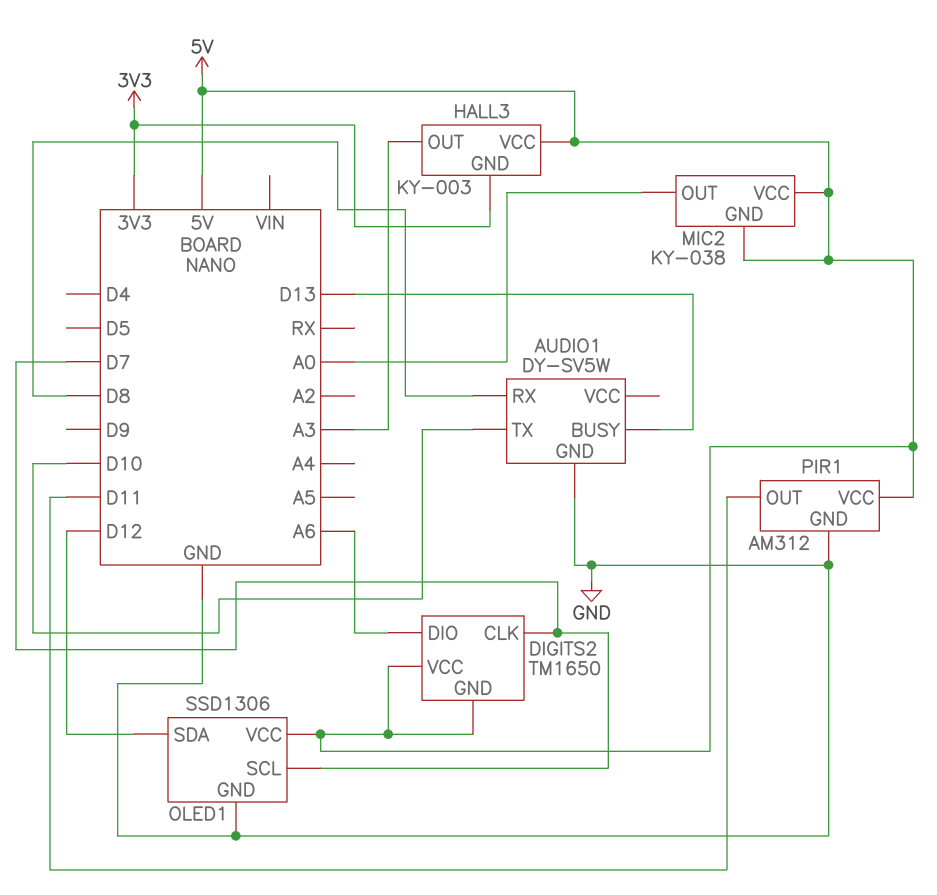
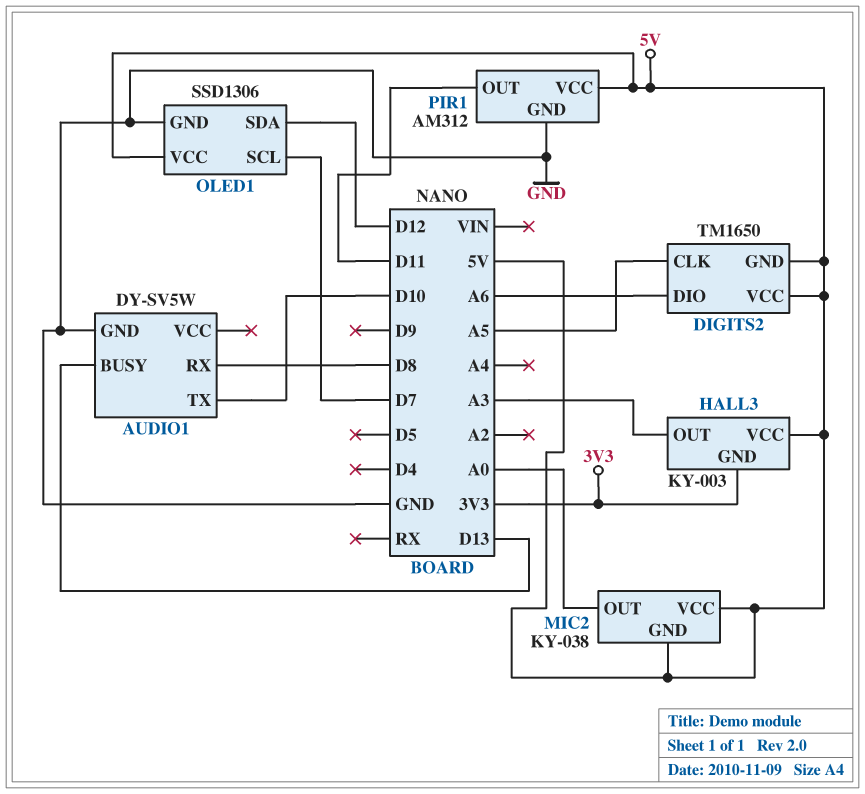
DIGITS2 pin CLK: D7 -> A5

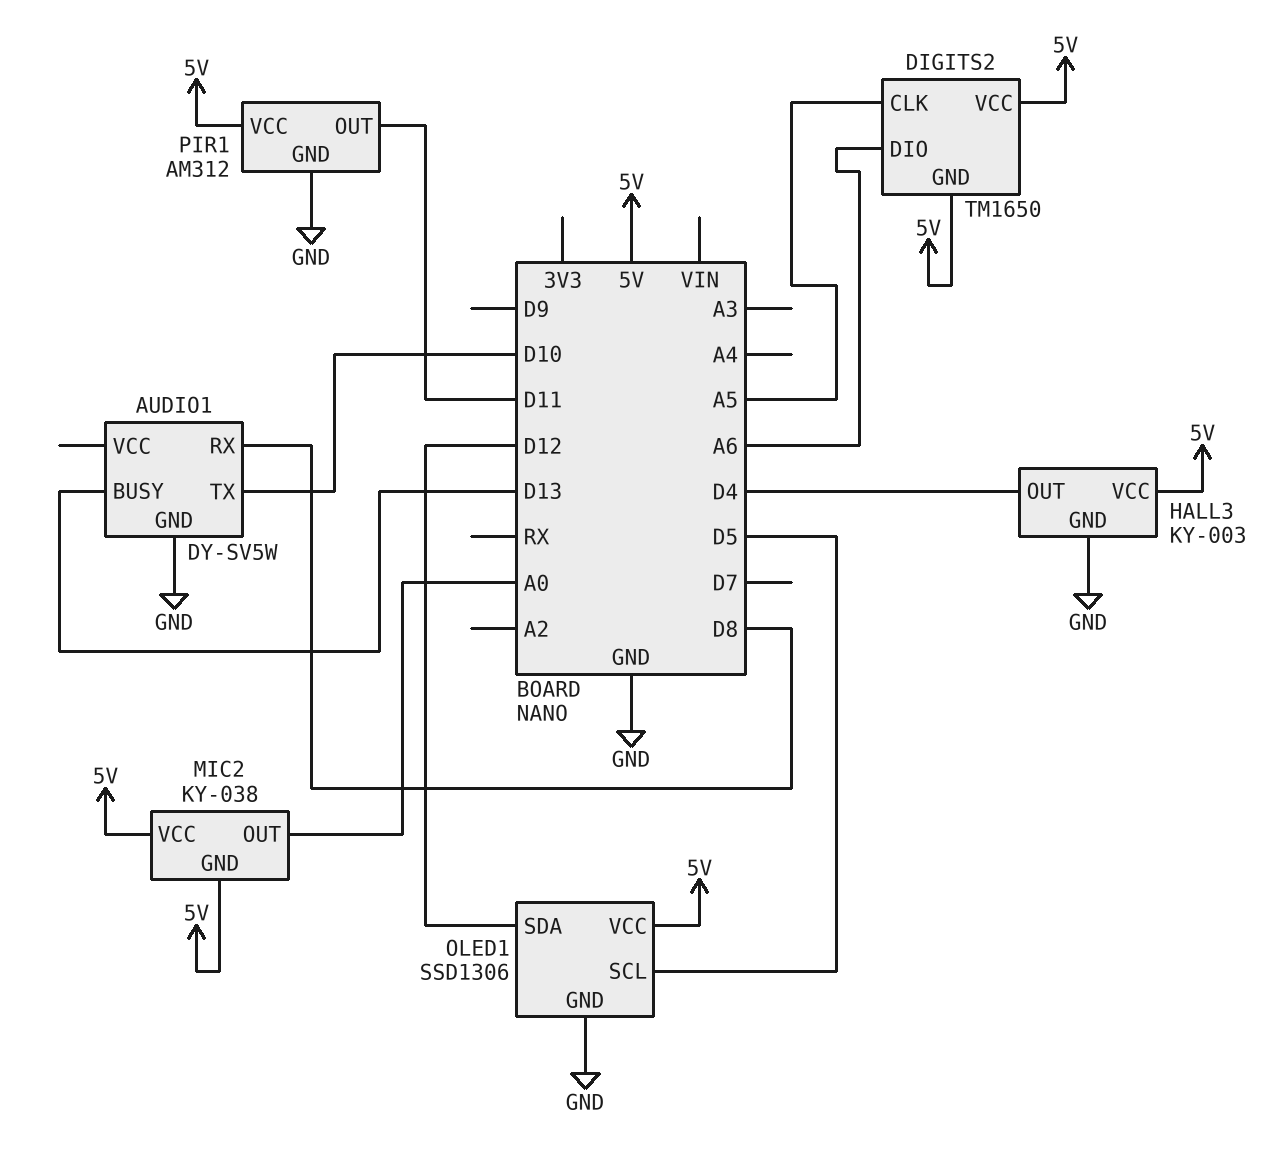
HALL3 pin GND: 3V3 -> GND
HALL3 pin OUT: A3 -> D4
OLED1 pin SCL: D7 -> D5

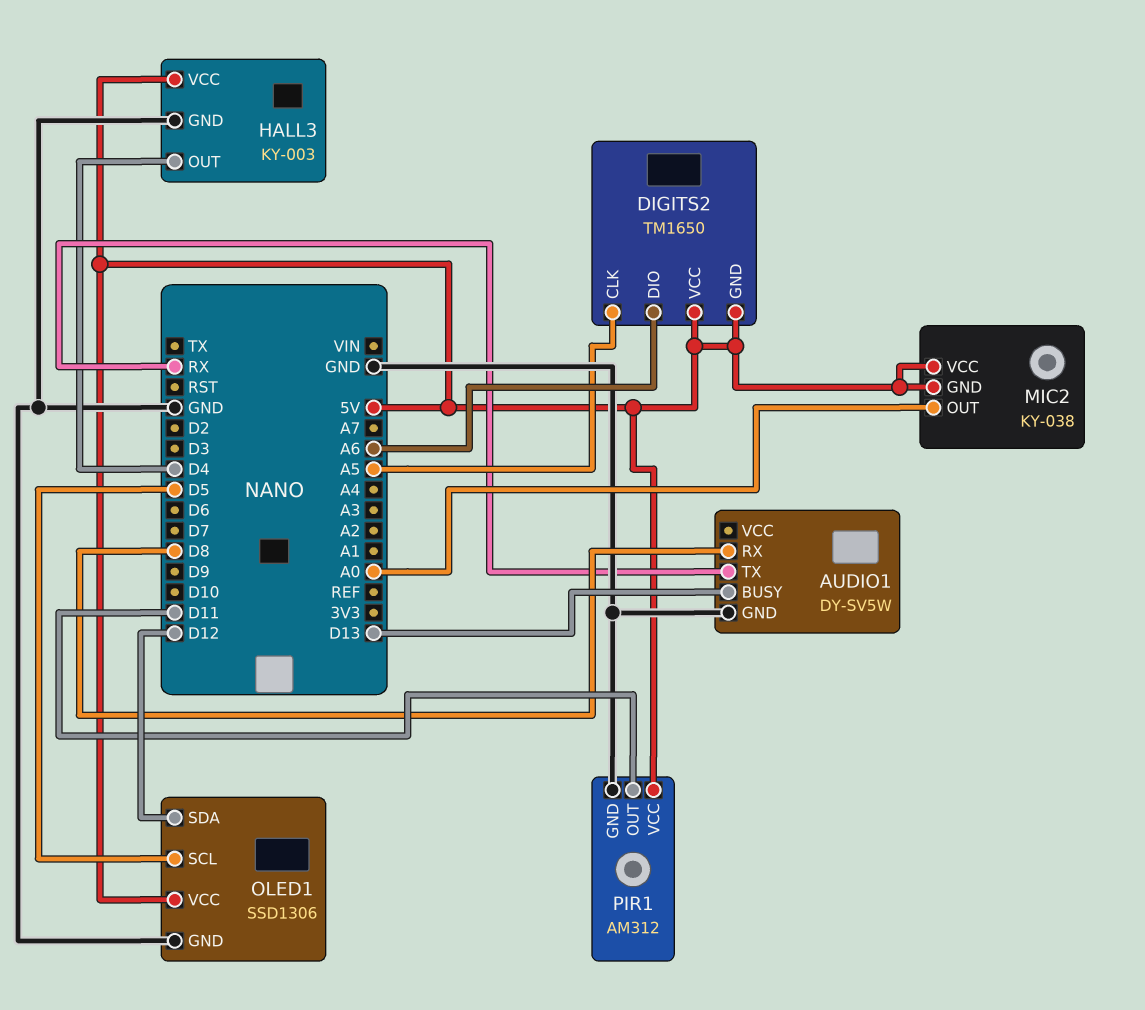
AUDIO1 pin TX: D10 -> RX

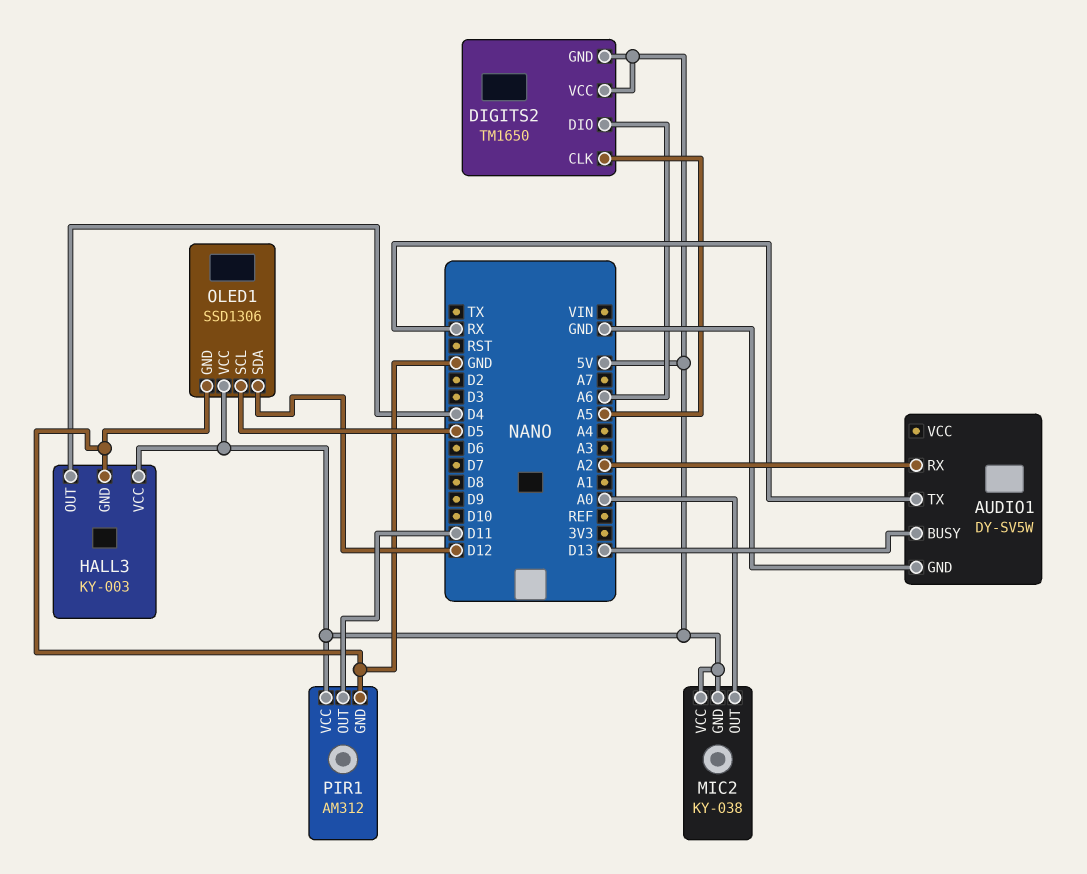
AUDIO1 pin RX: D8 -> A2

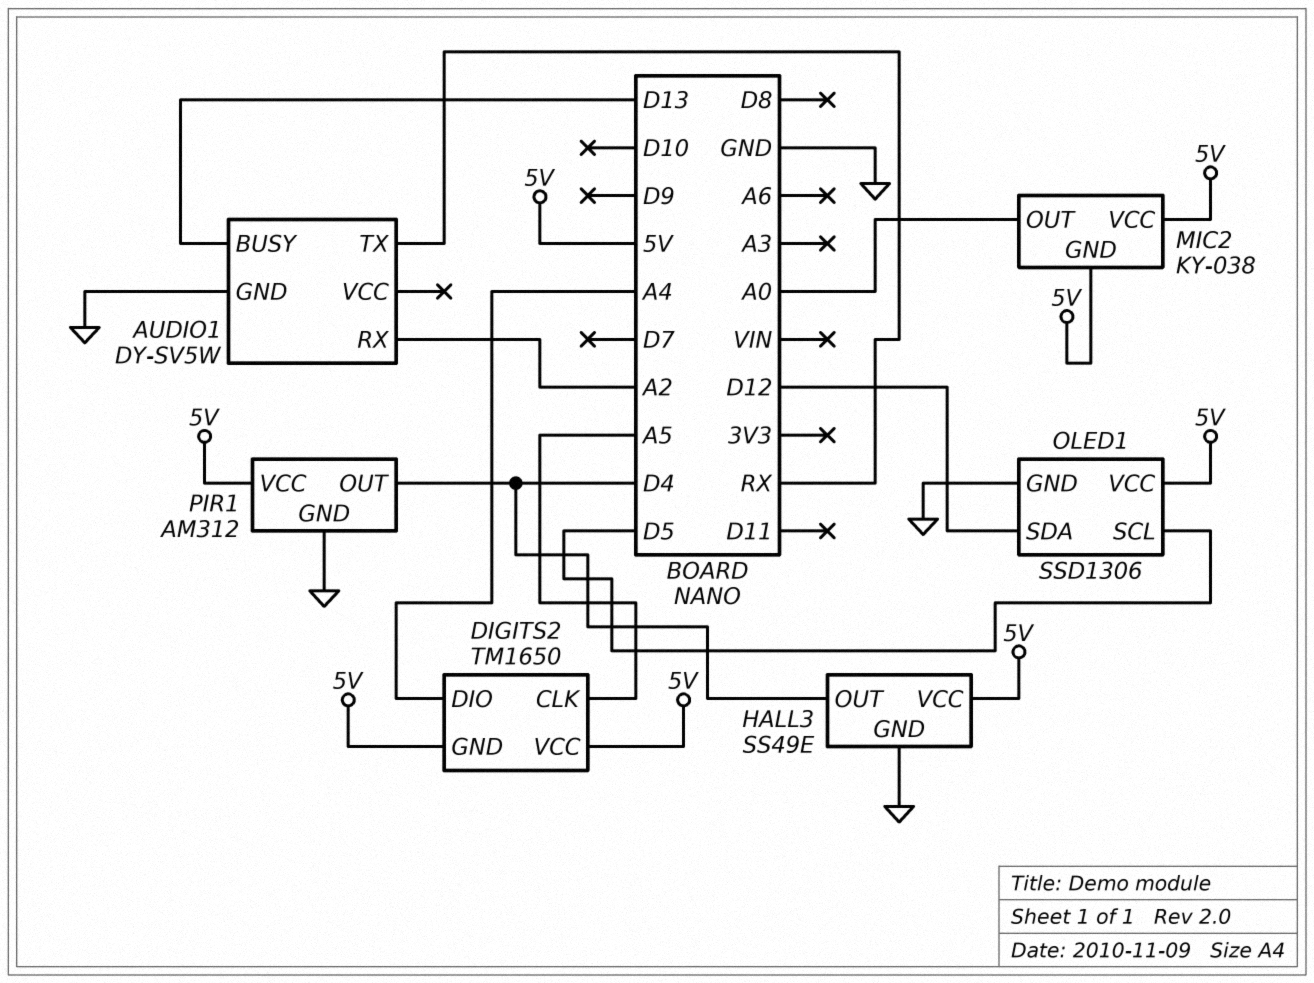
DIGITS2 pin DIO: A6 -> A4
HALL3: KY-003 -> SS49E
PIR1 pin OUT: D11 -> D4

